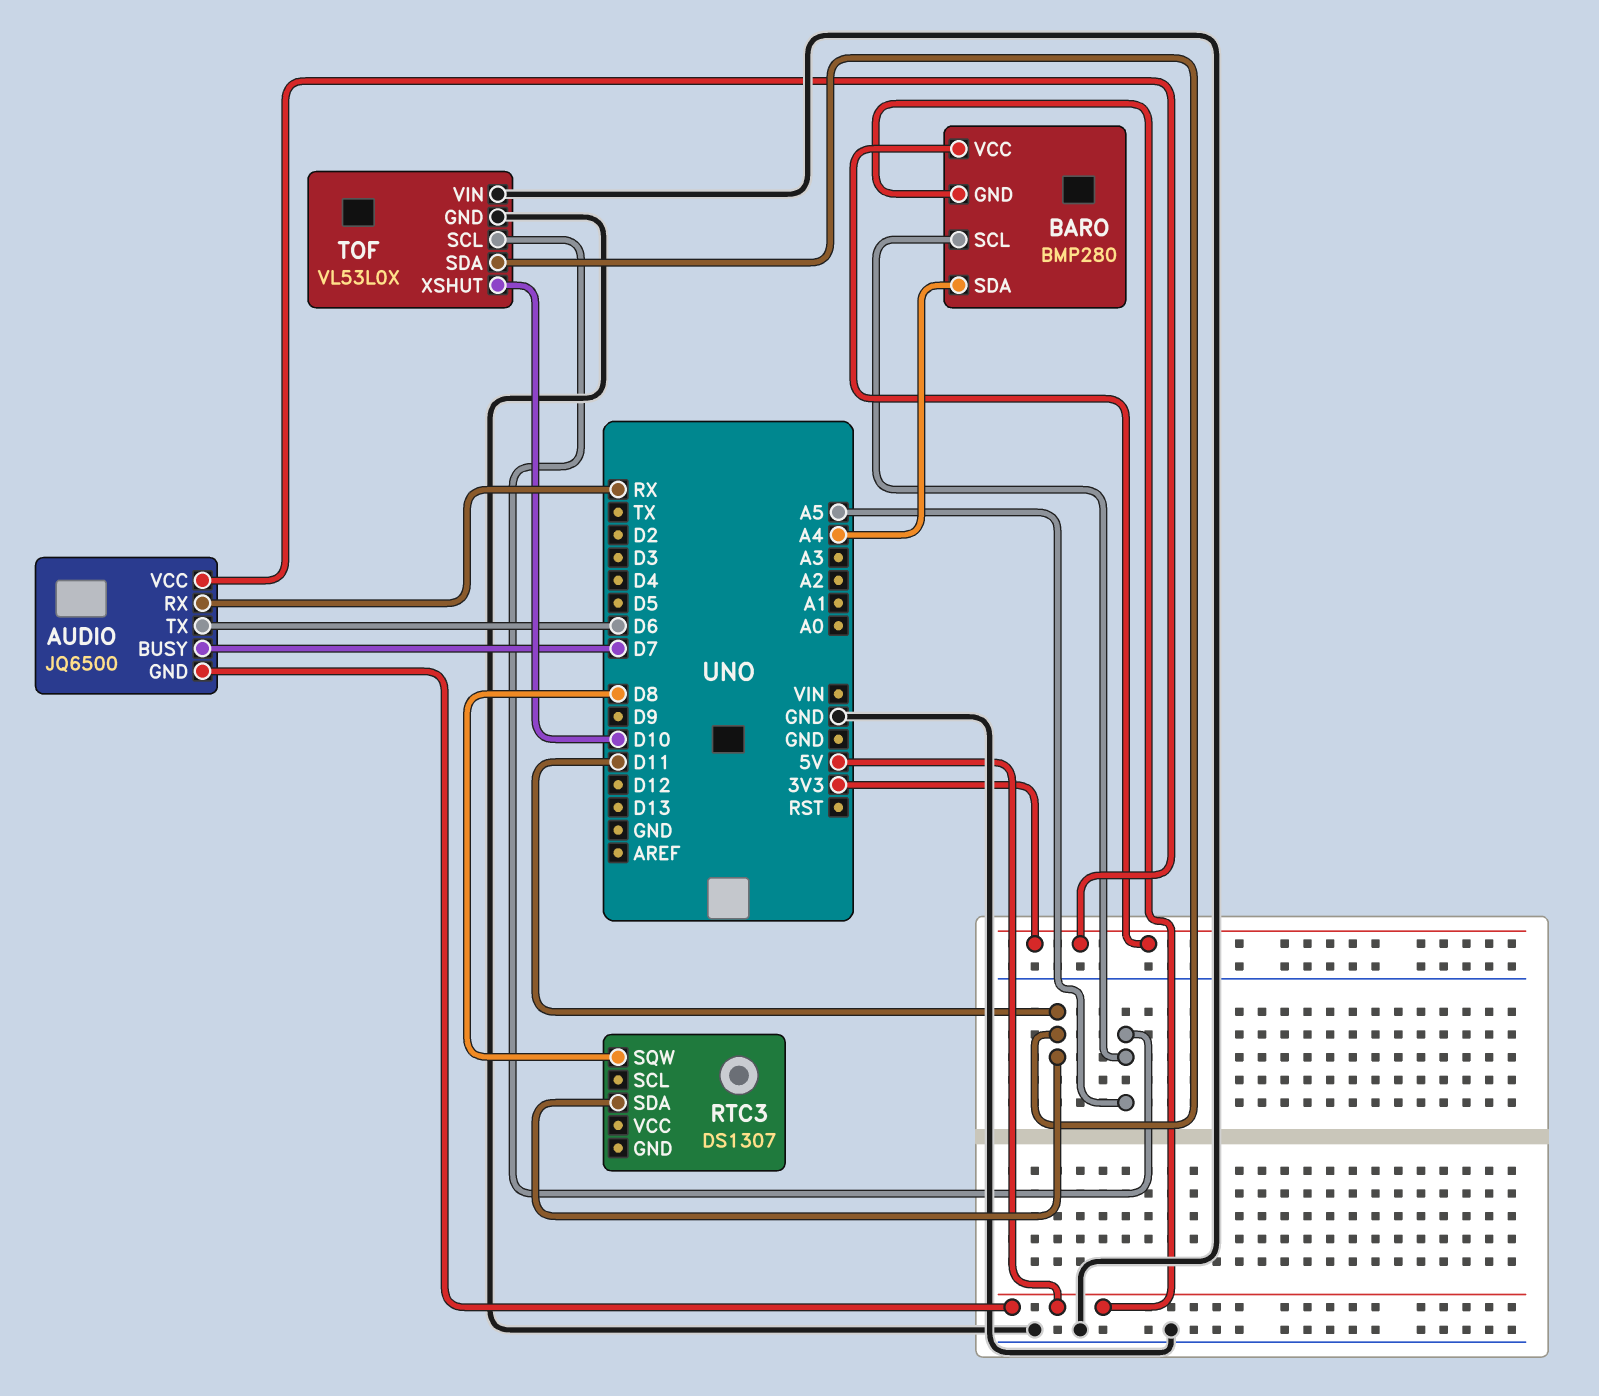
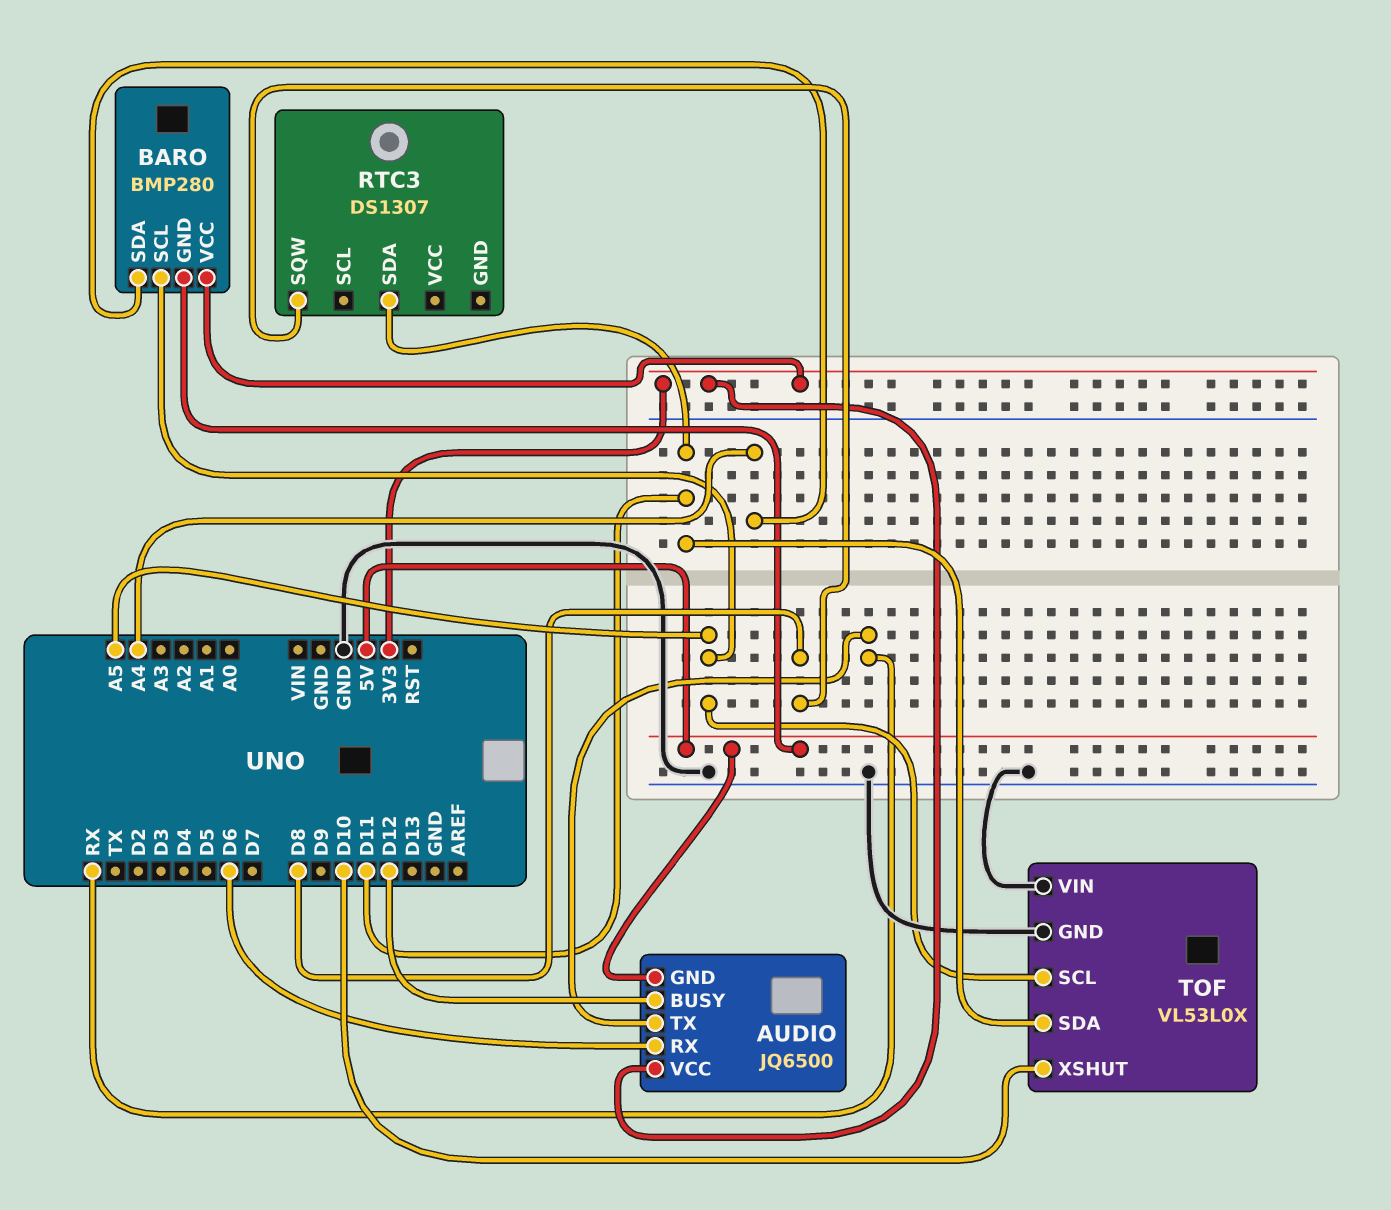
AUDIO pin BUSY: D7 -> D12
AUDIO pin RX: RX -> D6
AUDIO pin TX: D6 -> RX

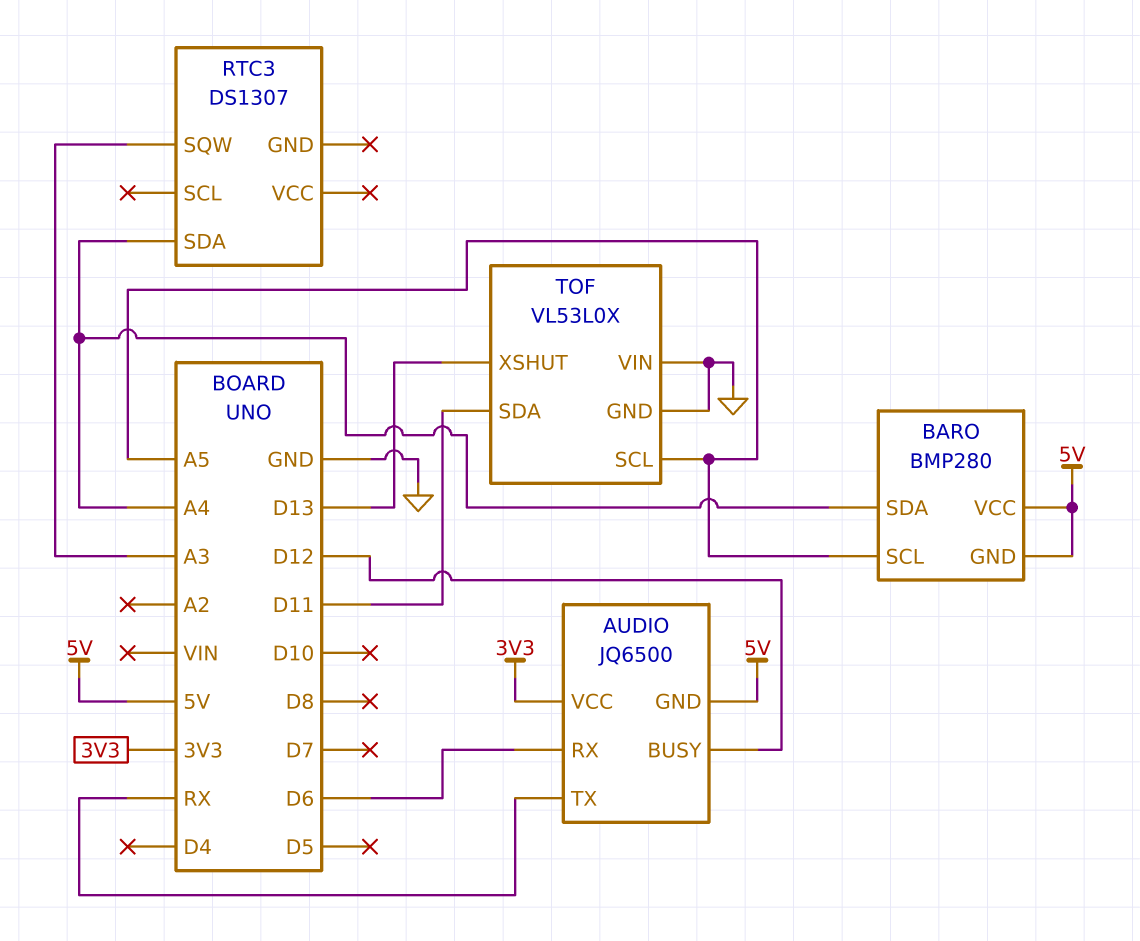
BARO pin VCC: 3V3 -> 5V
RTC3 pin SDA: D11 -> A4
RTC3 pin SQW: D8 -> A3
TOF pin XSHUT: D10 -> D13

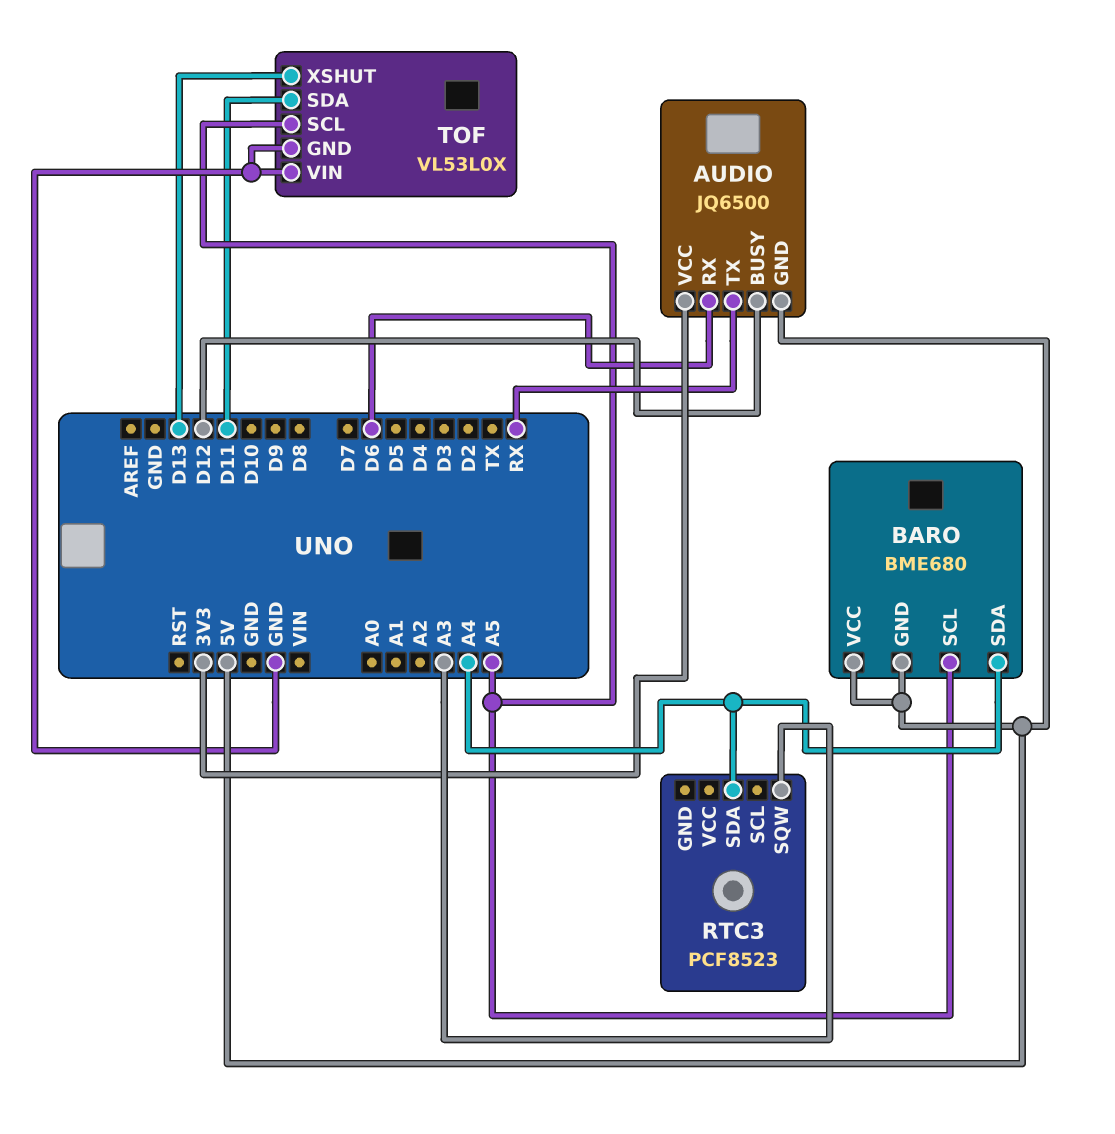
BARO: BMP280 -> BME680
RTC3: DS1307 -> PCF8523

